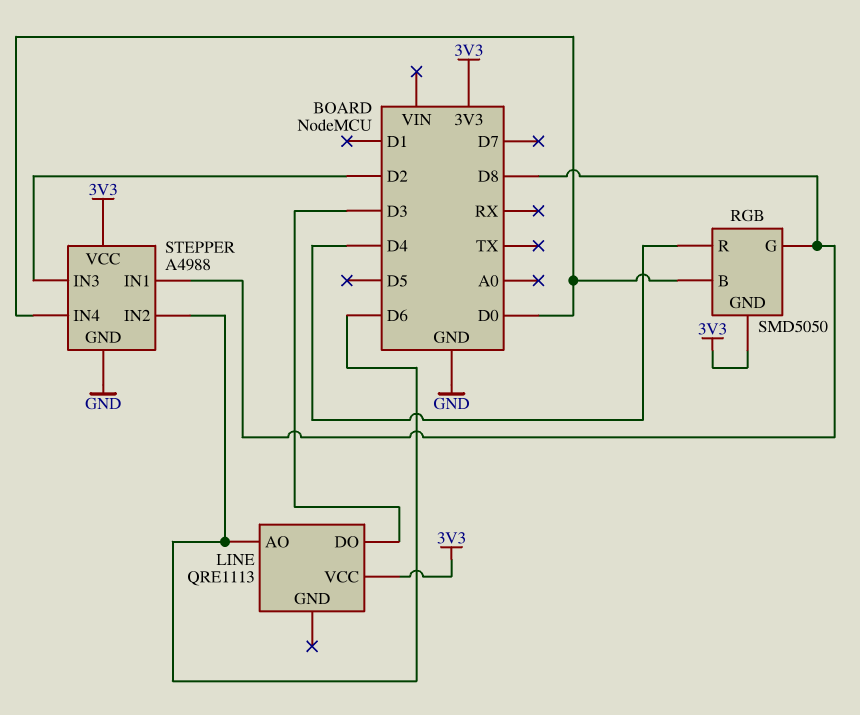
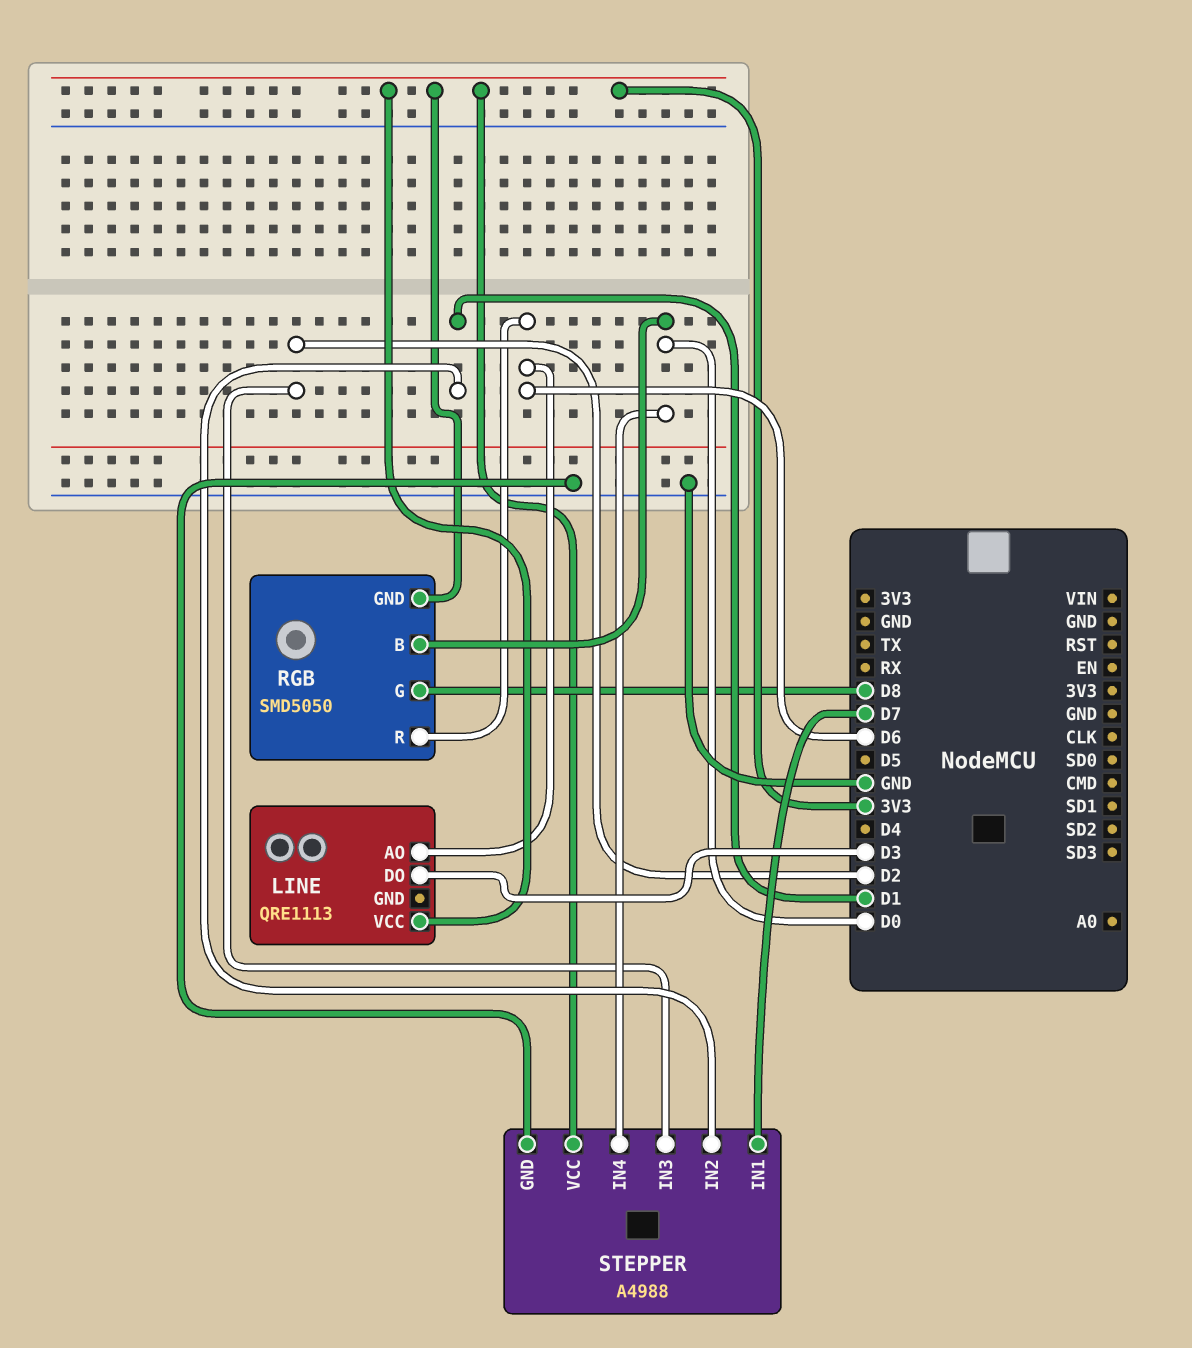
RGB pin R: D4 -> D6
STEPPER pin IN1: D8 -> D7
STEPPER pin IN2: D6 -> D1

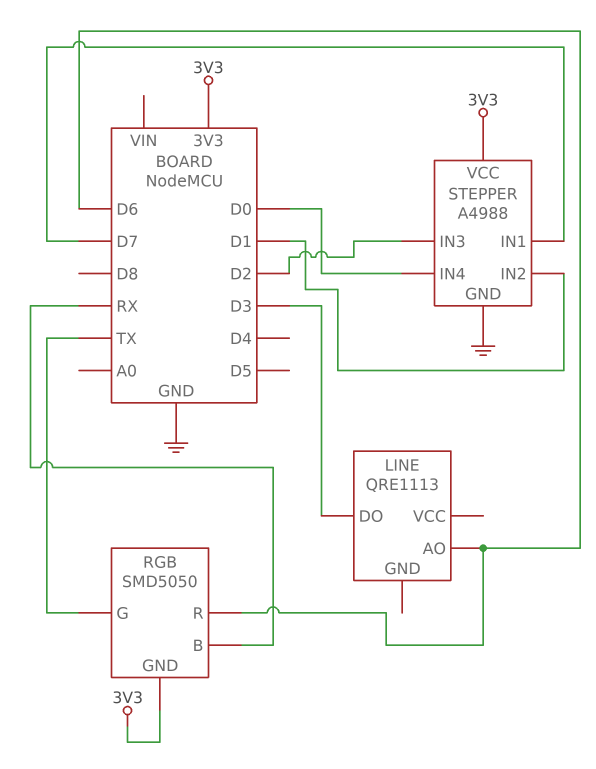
LINE pin VCC: 3V3 -> none
RGB pin B: D0 -> RX
RGB pin G: D8 -> TX

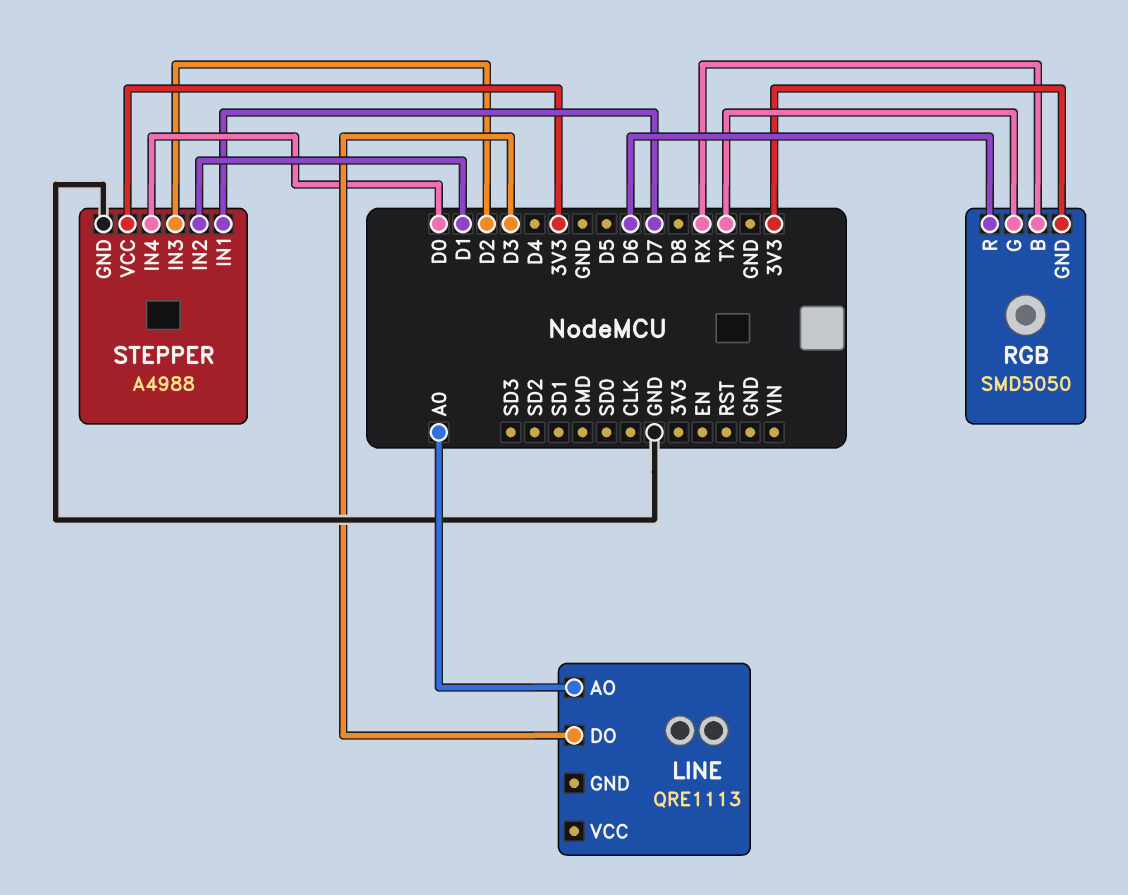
LINE pin AO: D6 -> A0

